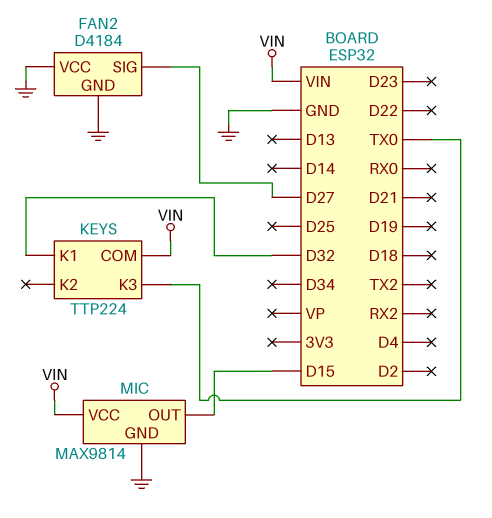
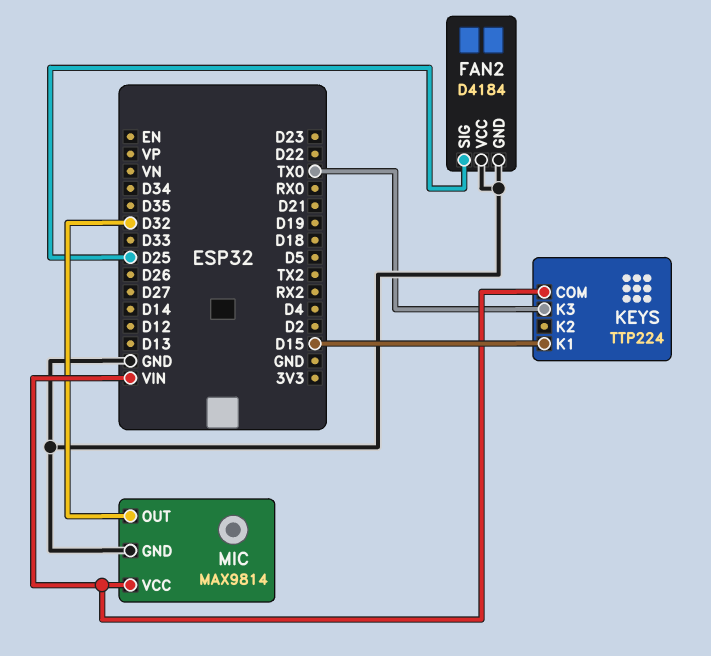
FAN2 pin SIG: D27 -> D25
KEYS pin K1: D32 -> D15
MIC pin OUT: D15 -> D32

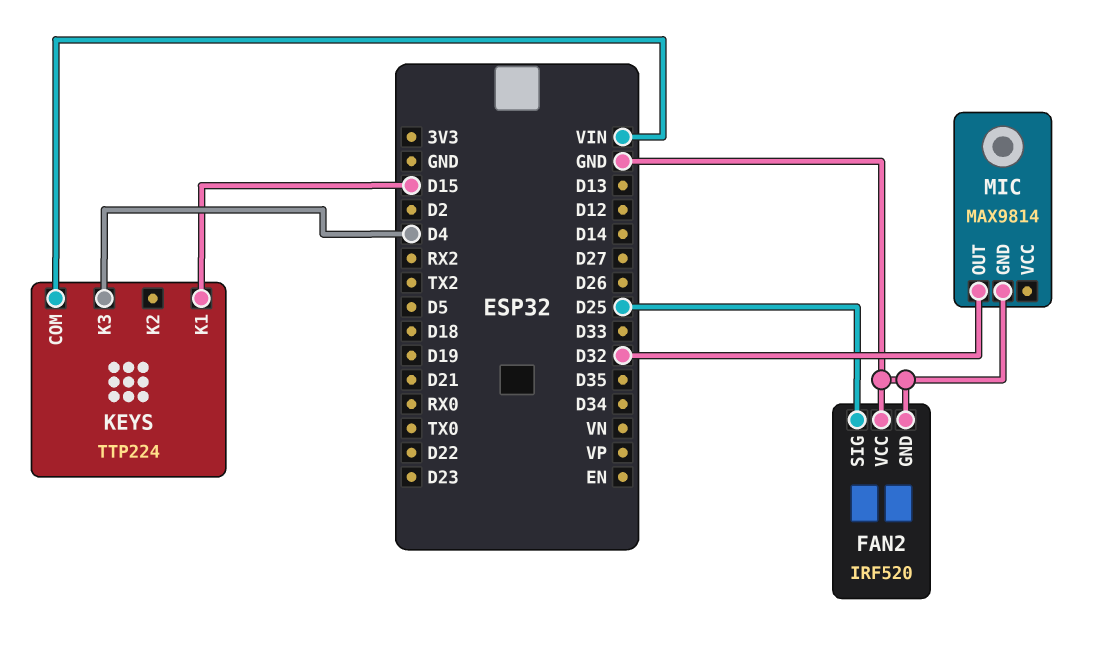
FAN2: D4184 -> IRF520
KEYS pin K3: TX0 -> D4
MIC pin VCC: VIN -> none

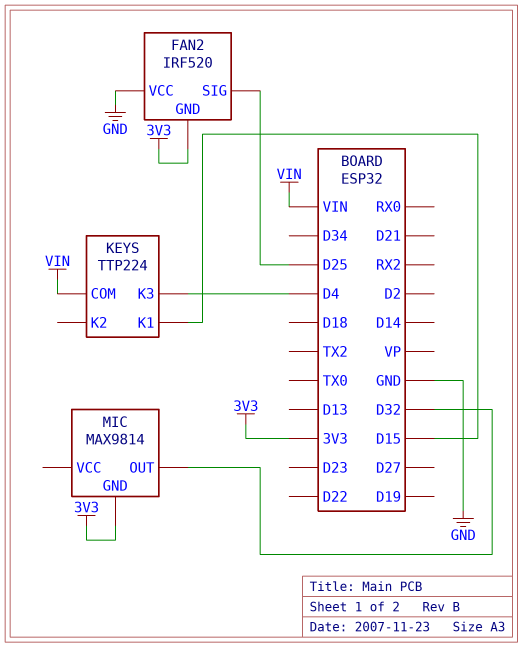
FAN2 pin GND: GND -> 3V3
MIC pin GND: GND -> 3V3

